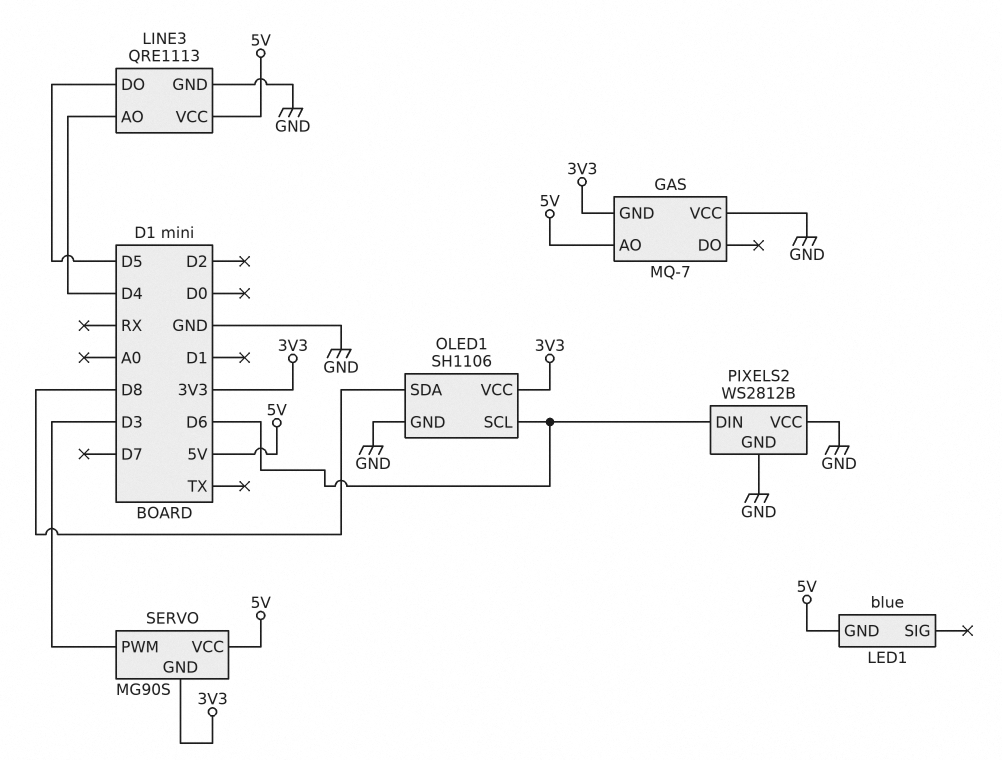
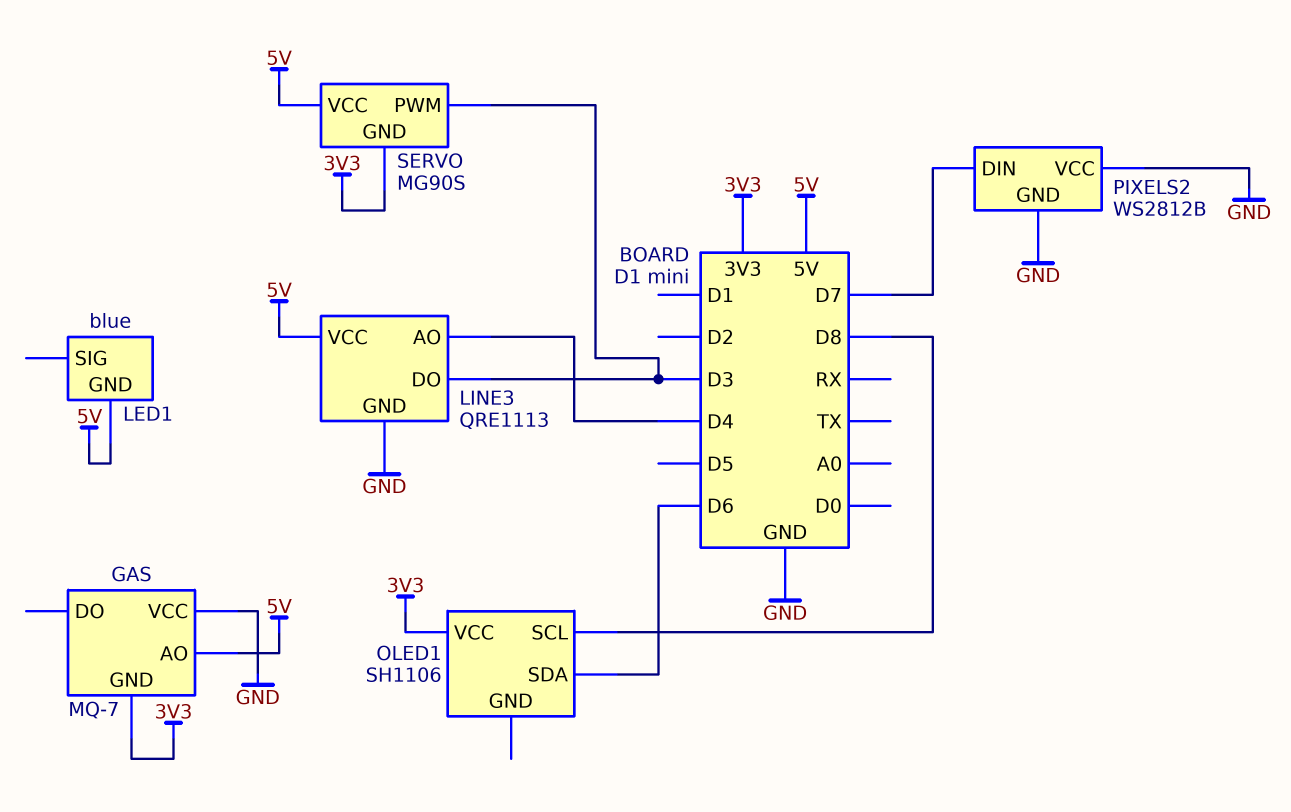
LINE3 pin DO: D5 -> D3
OLED1 pin GND: GND -> none
OLED1 pin SCL: D6 -> D8
OLED1 pin SDA: D8 -> D6
PIXELS2 pin DIN: D6 -> D7

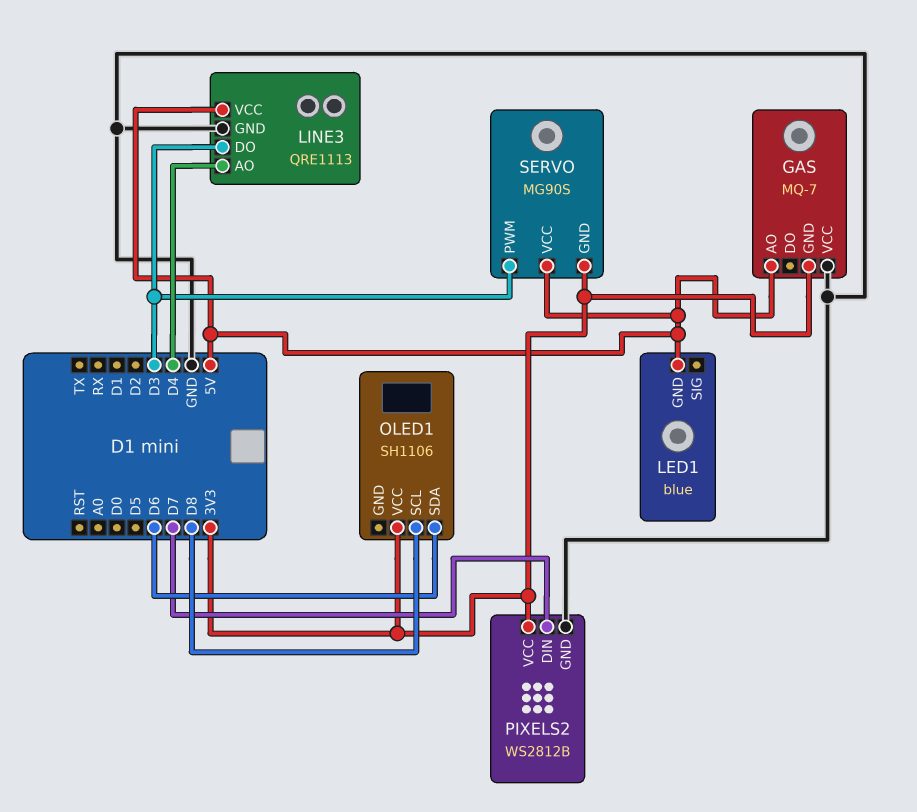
PIXELS2 pin VCC: GND -> 3V3

